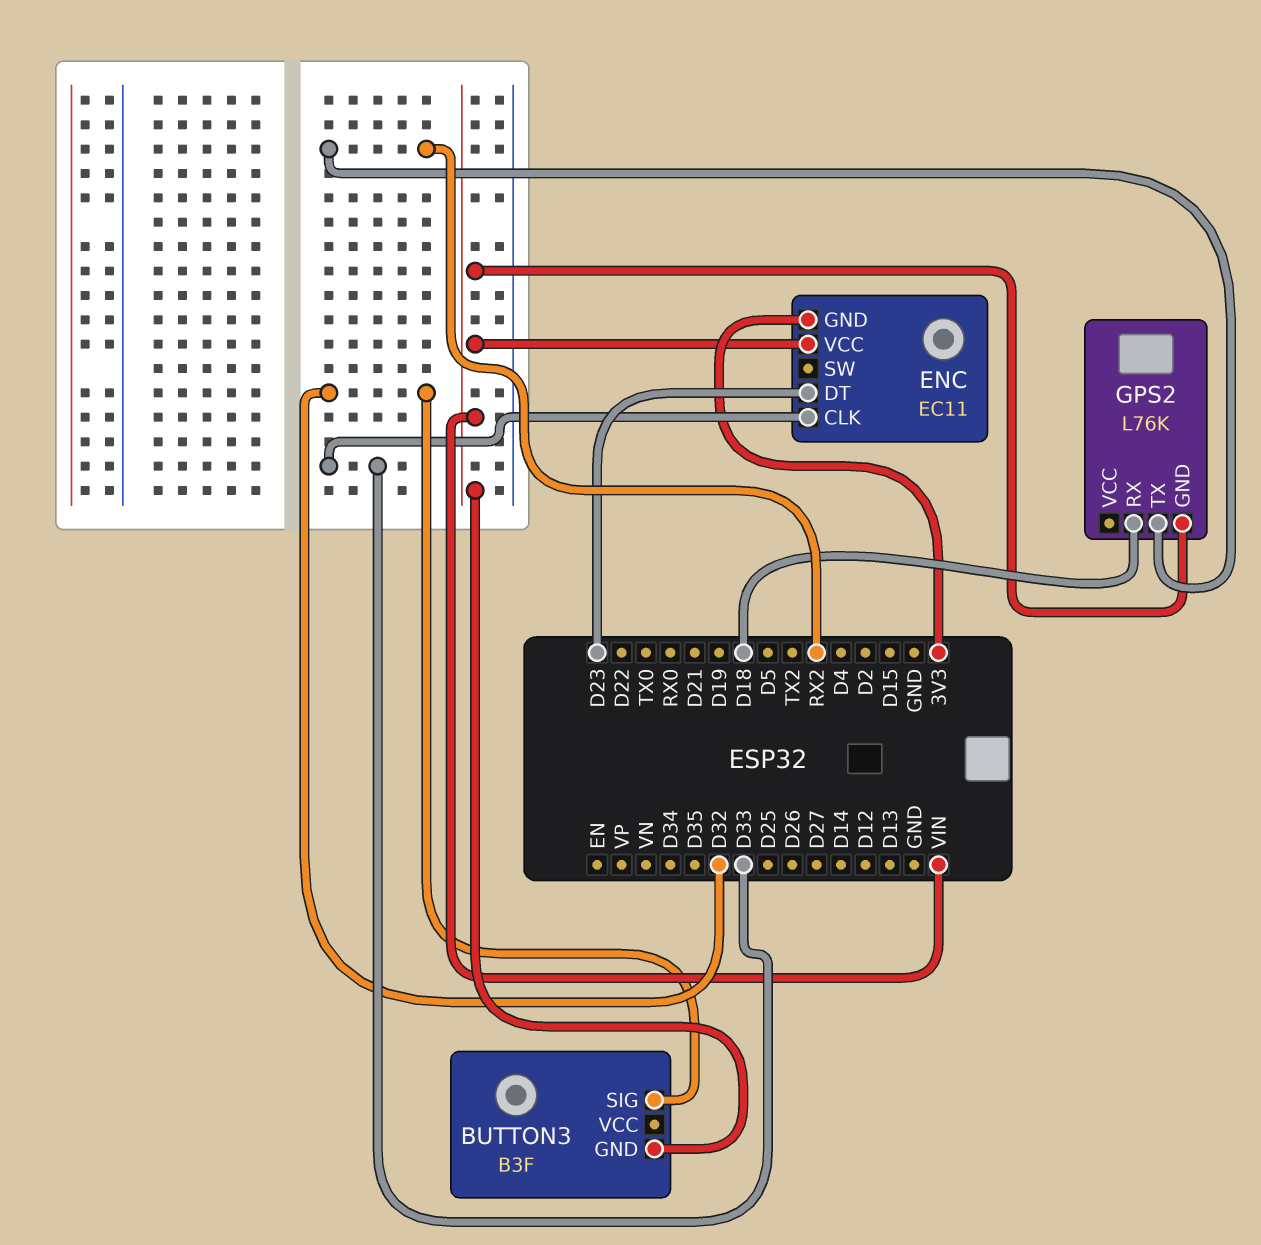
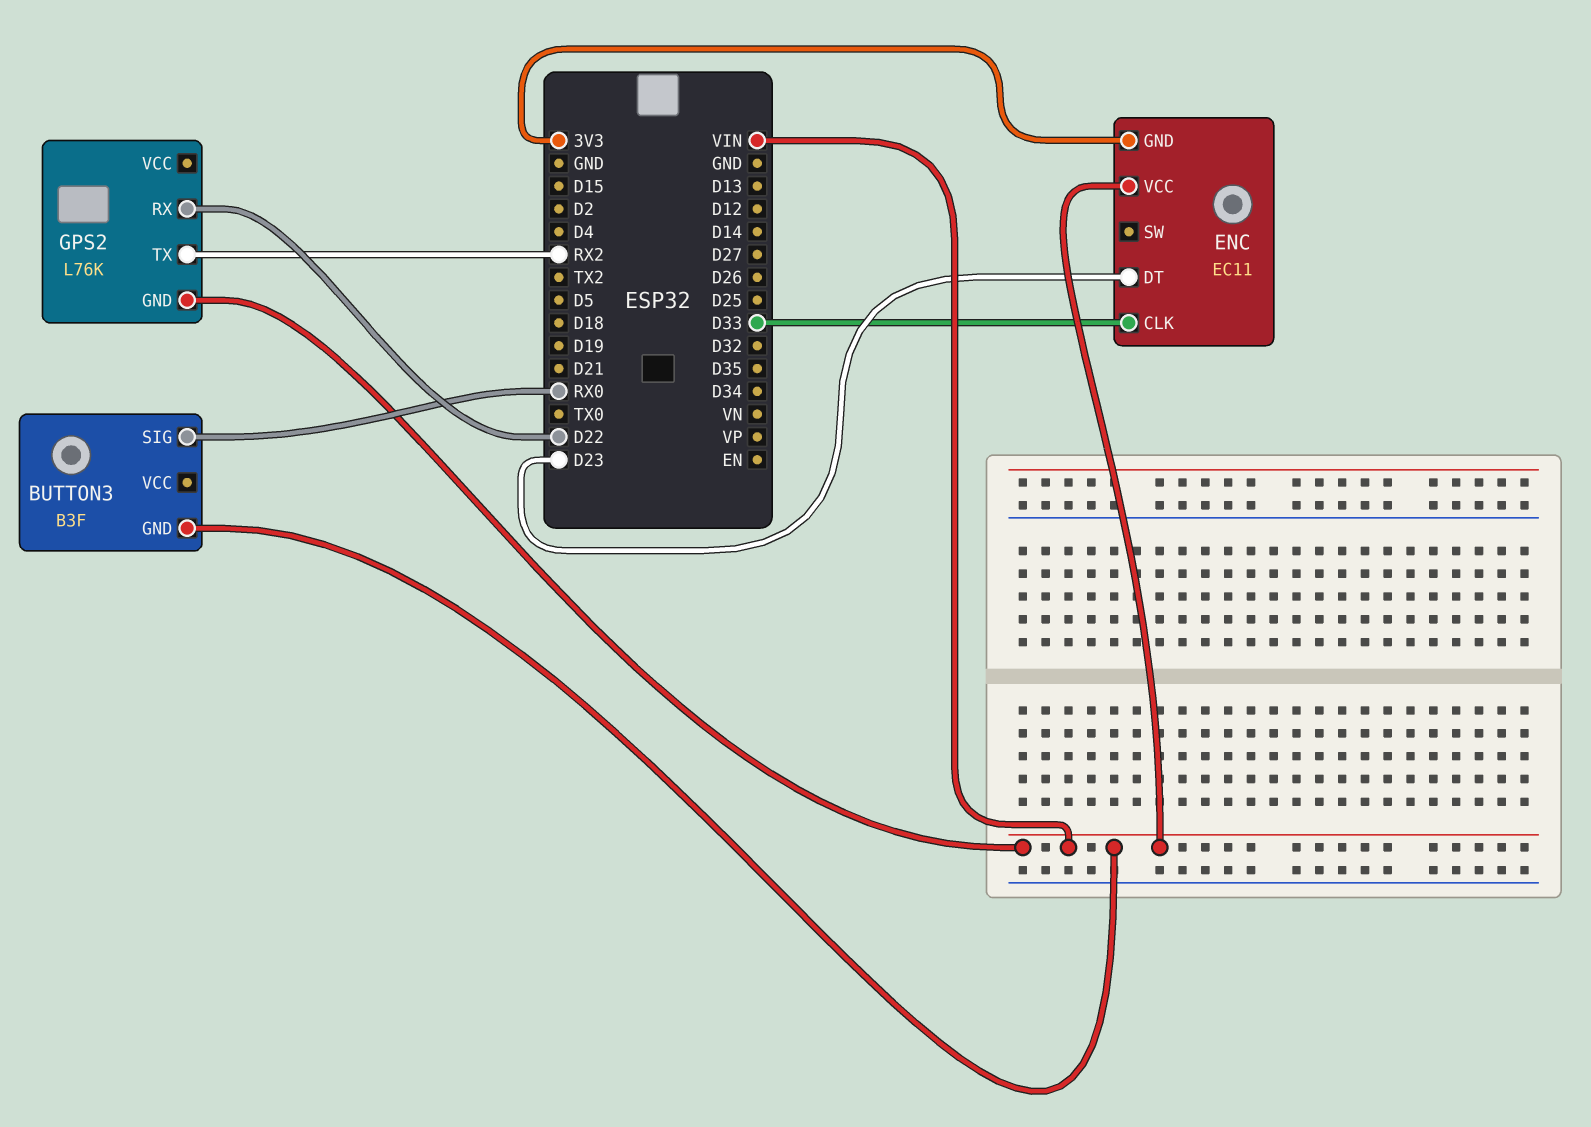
BUTTON3 pin SIG: D32 -> RX0
GPS2 pin RX: D18 -> D22

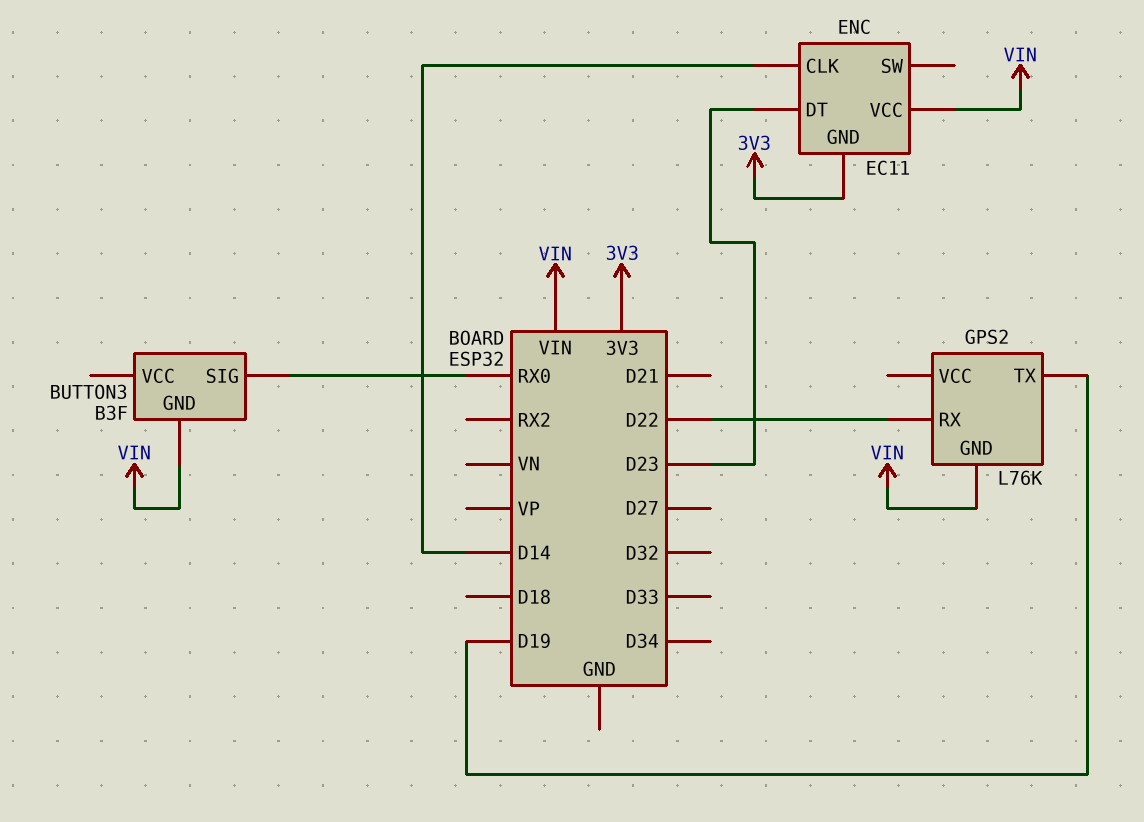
ENC pin CLK: D33 -> D14
GPS2 pin TX: RX2 -> D19

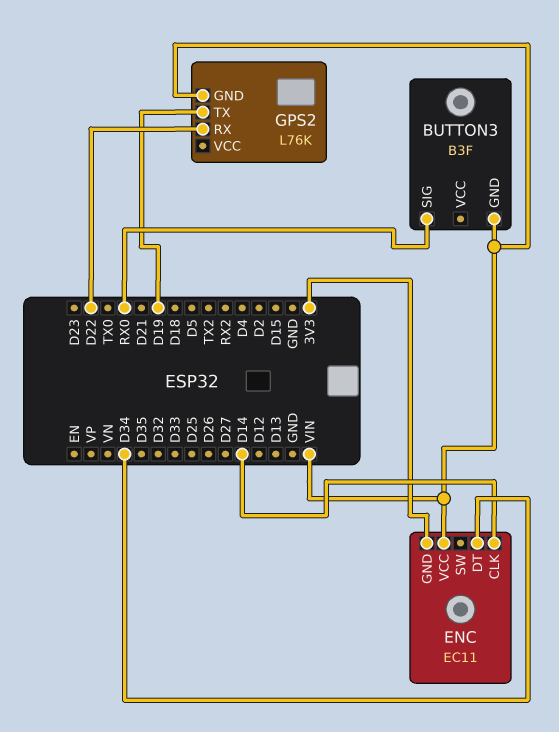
ENC pin DT: D23 -> D34

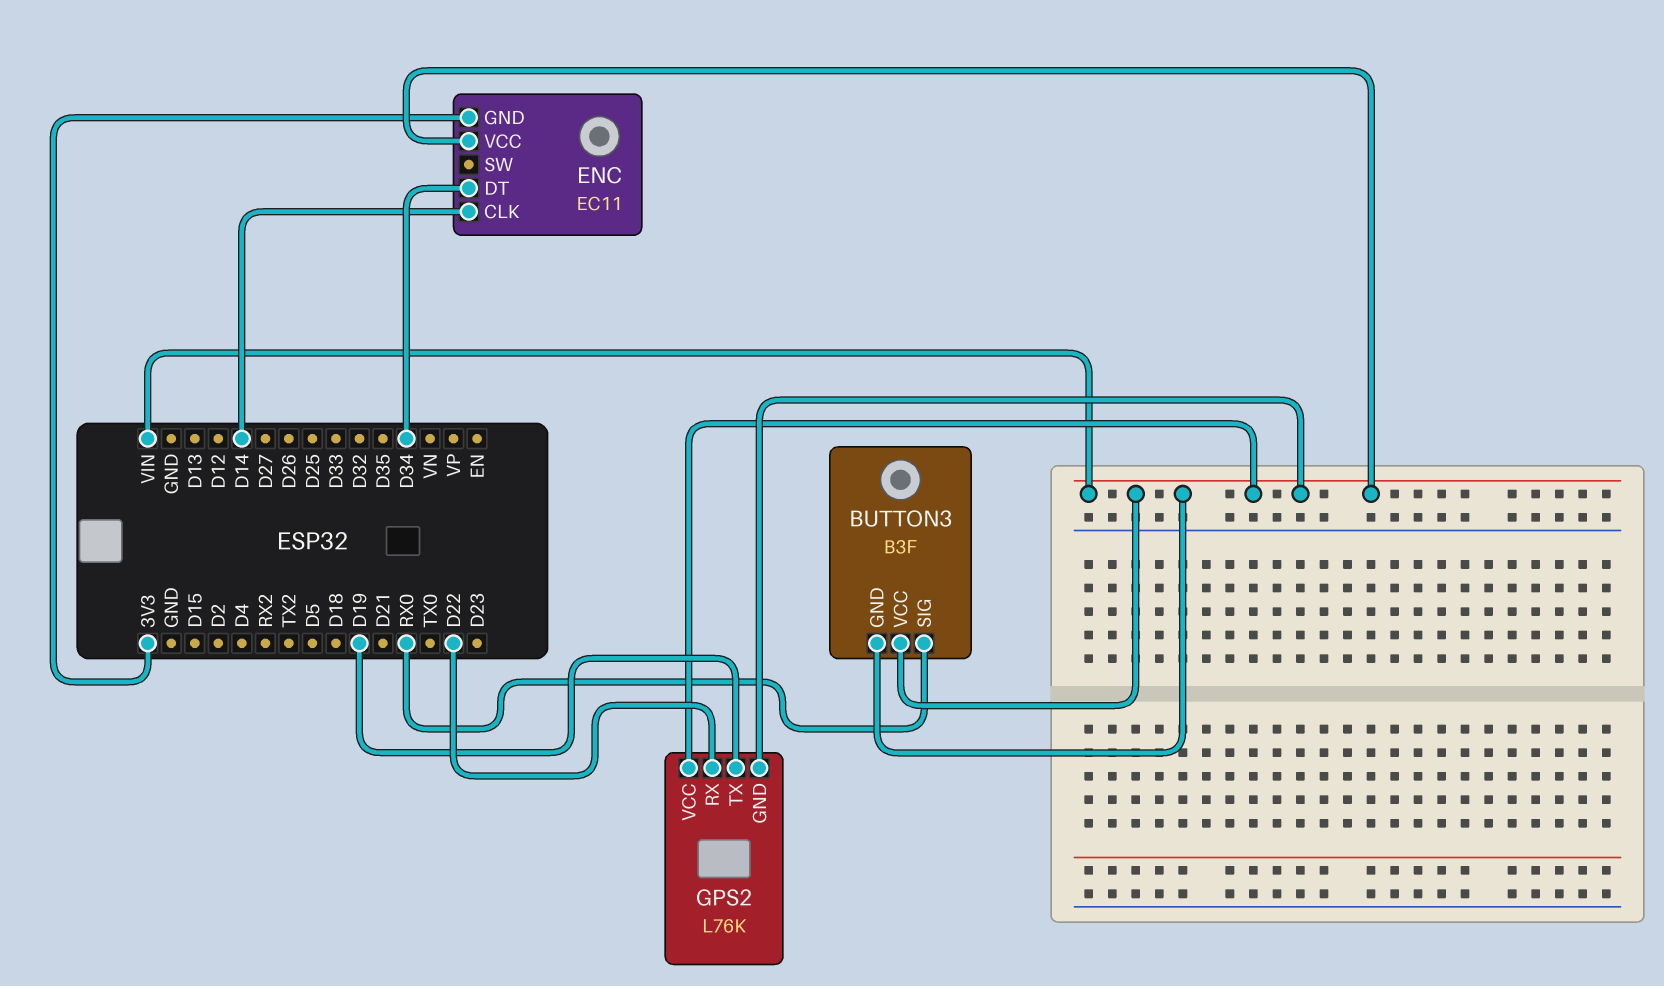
BUTTON3 pin VCC: none -> VIN
GPS2 pin VCC: none -> VIN

